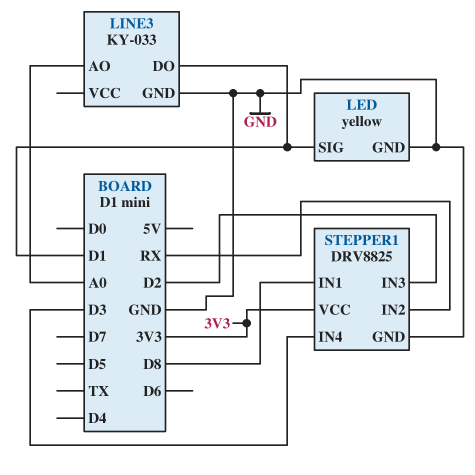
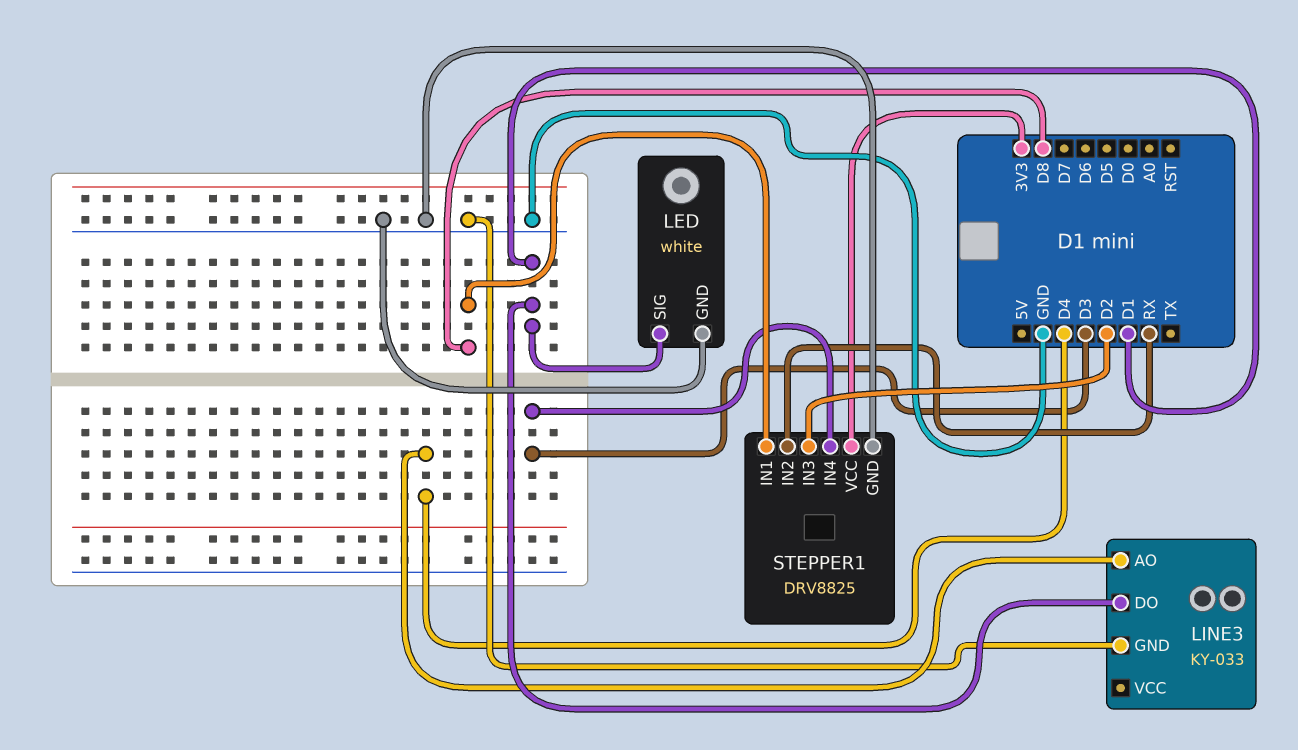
LED: yellow -> white
LINE3 pin AO: A0 -> D4

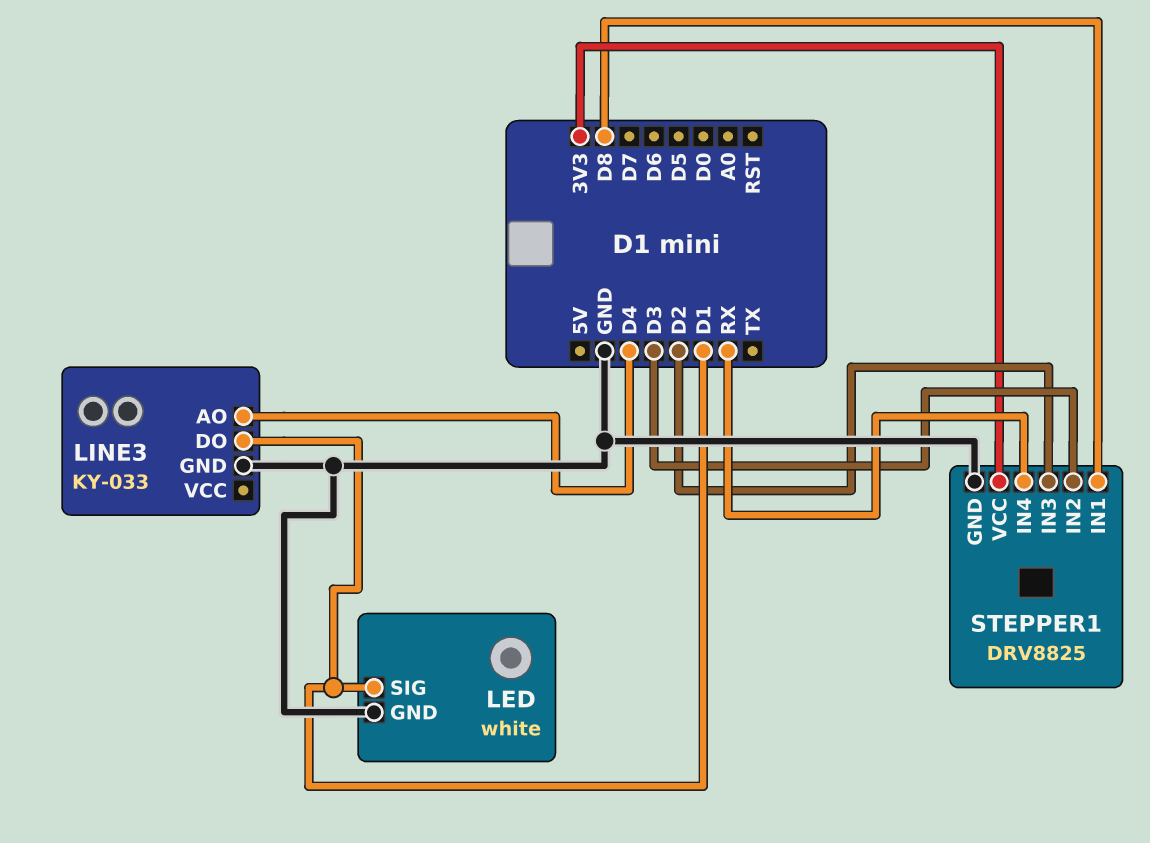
STEPPER1 pin IN2: RX -> D3
STEPPER1 pin IN4: D3 -> RX

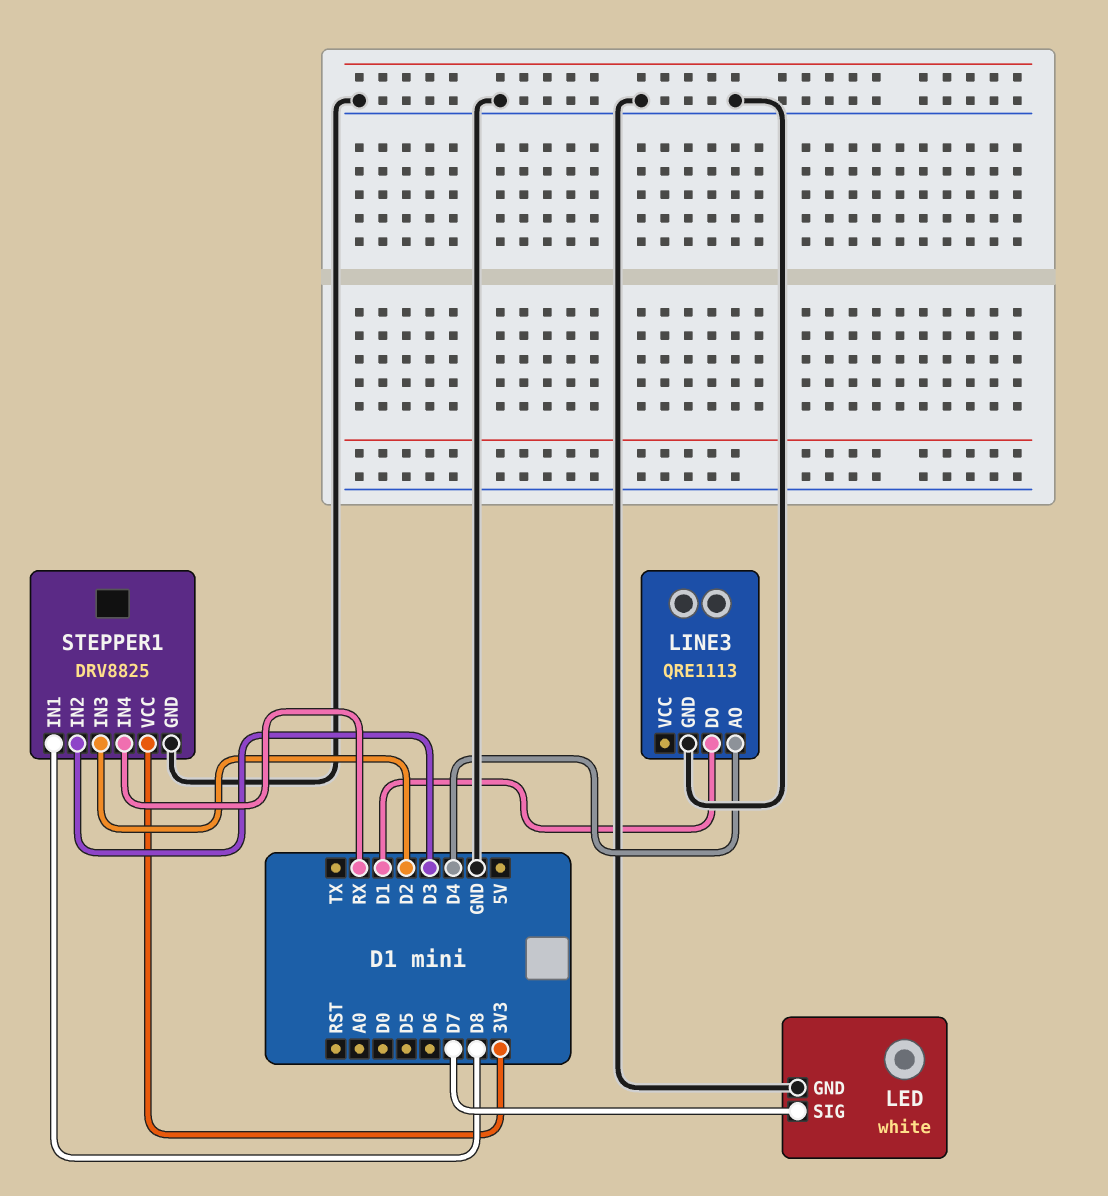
LED pin SIG: D1 -> D7
LINE3: KY-033 -> QRE1113

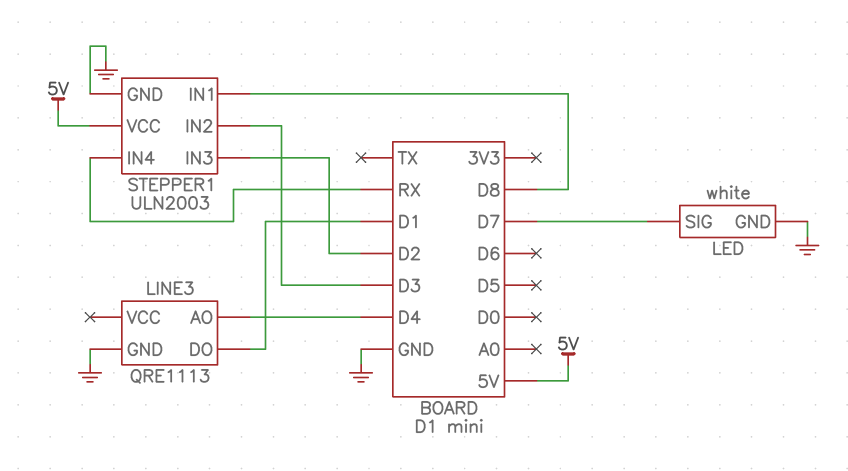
STEPPER1: DRV8825 -> ULN2003
STEPPER1 pin VCC: 3V3 -> 5V

